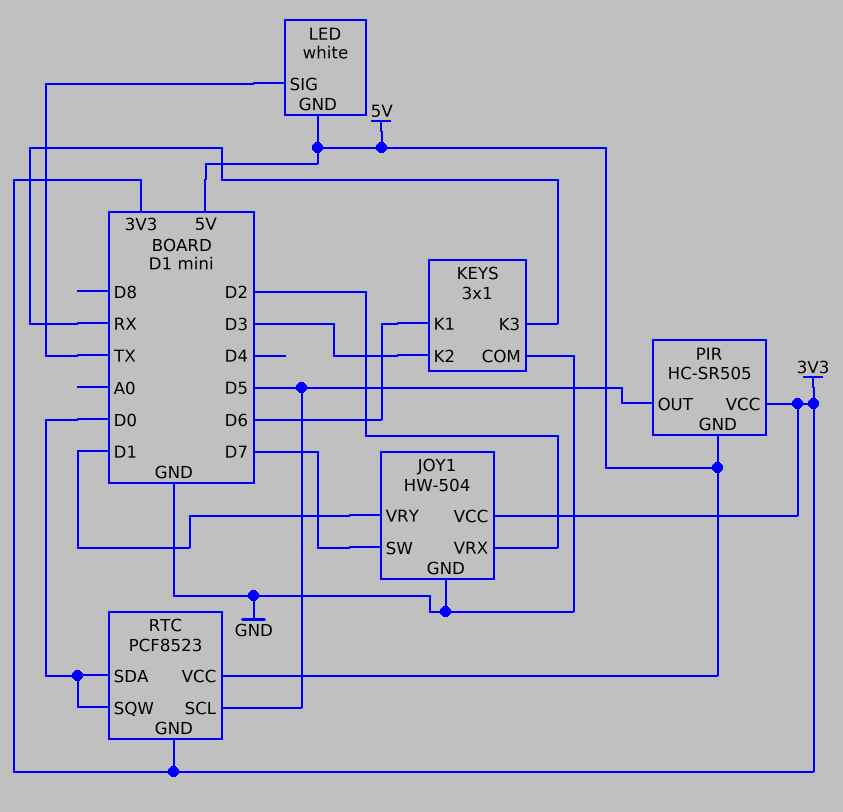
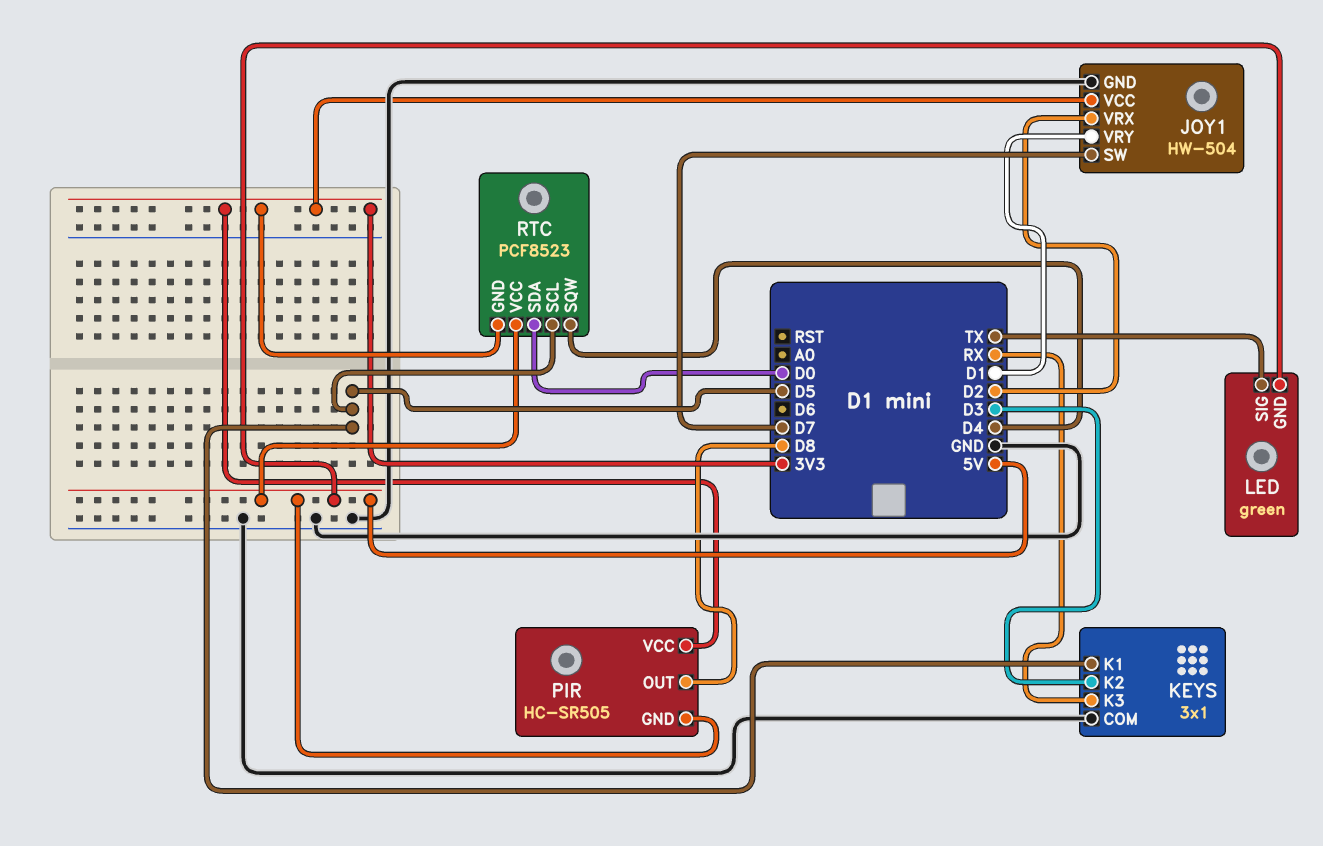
KEYS pin K1: D6 -> D5
LED: white -> green
PIR pin OUT: D5 -> D8
RTC pin SQW: D0 -> D4

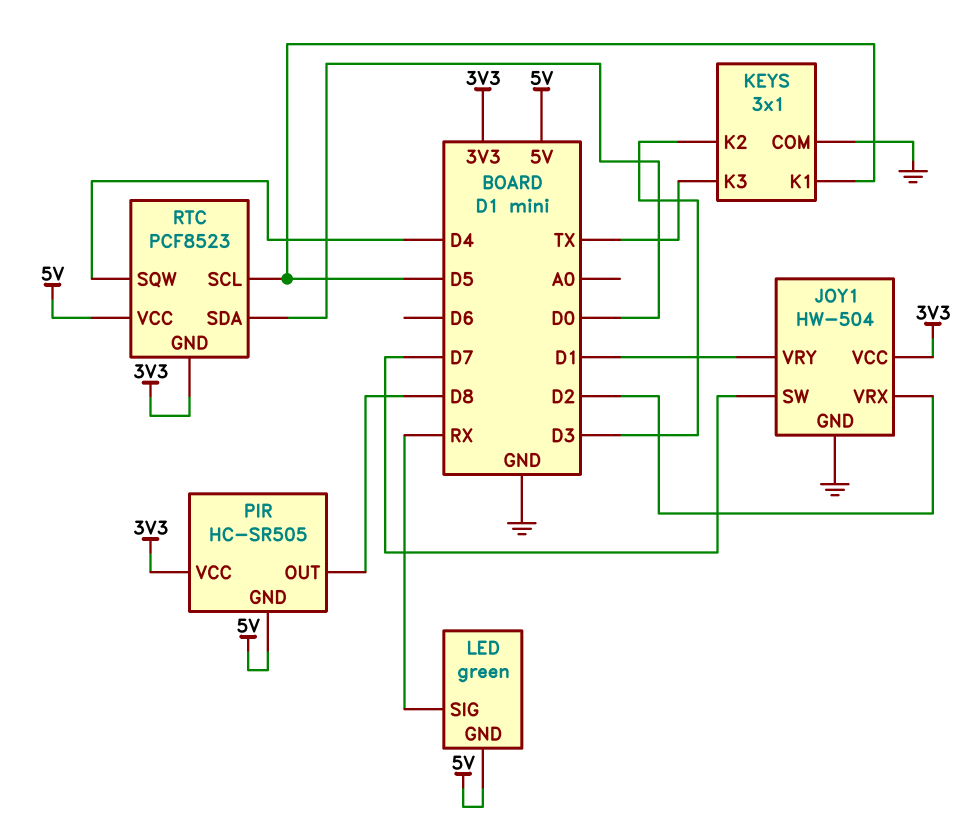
KEYS pin K3: RX -> TX
LED pin SIG: TX -> RX

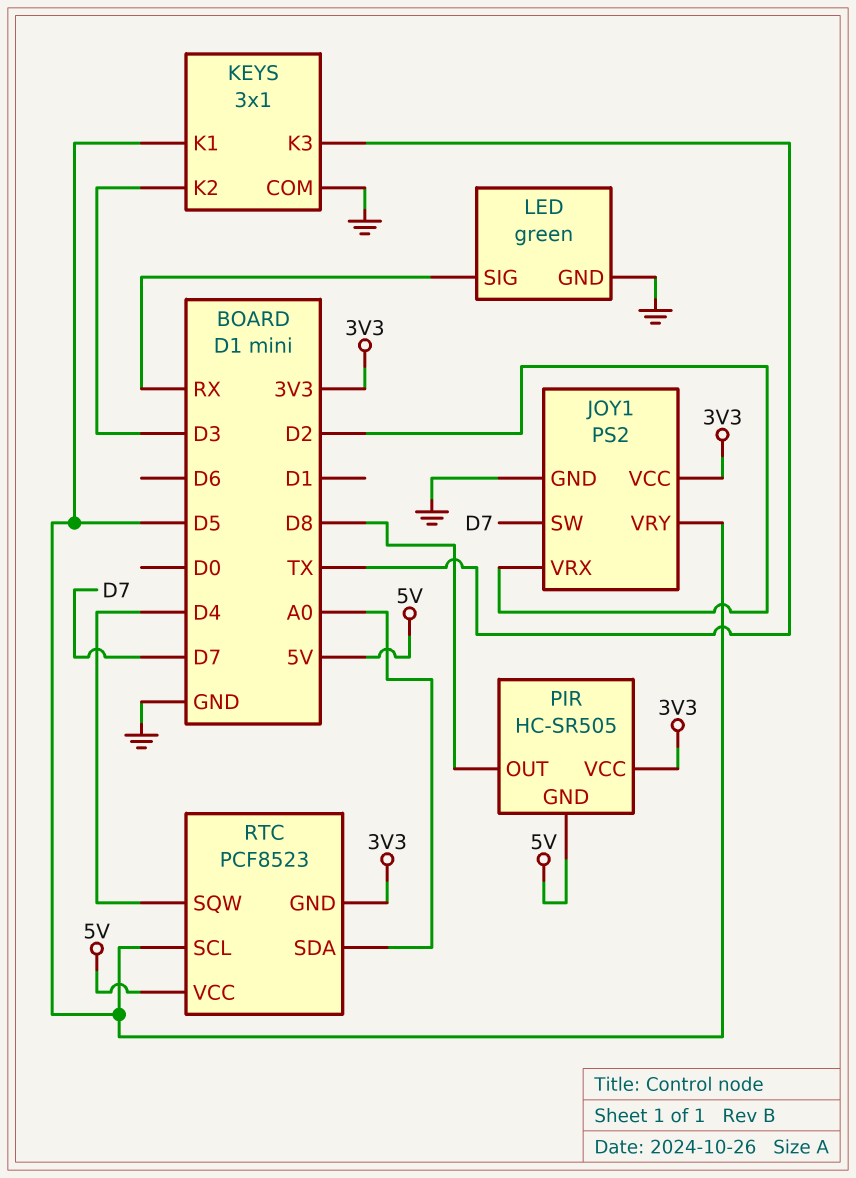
JOY1: HW-504 -> PS2
JOY1 pin VRY: D1 -> D5
LED pin GND: 5V -> GND
RTC pin SDA: D0 -> A0

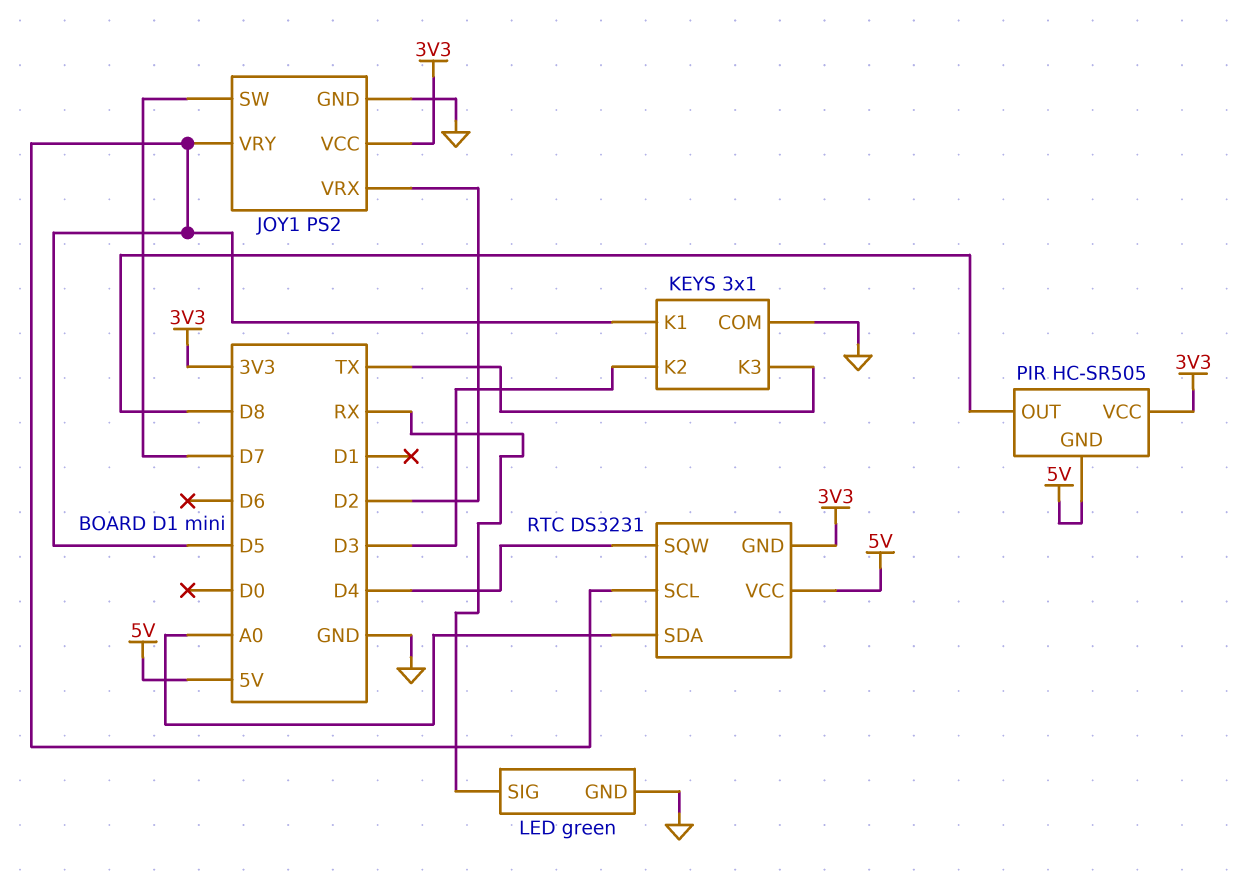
RTC: PCF8523 -> DS3231

